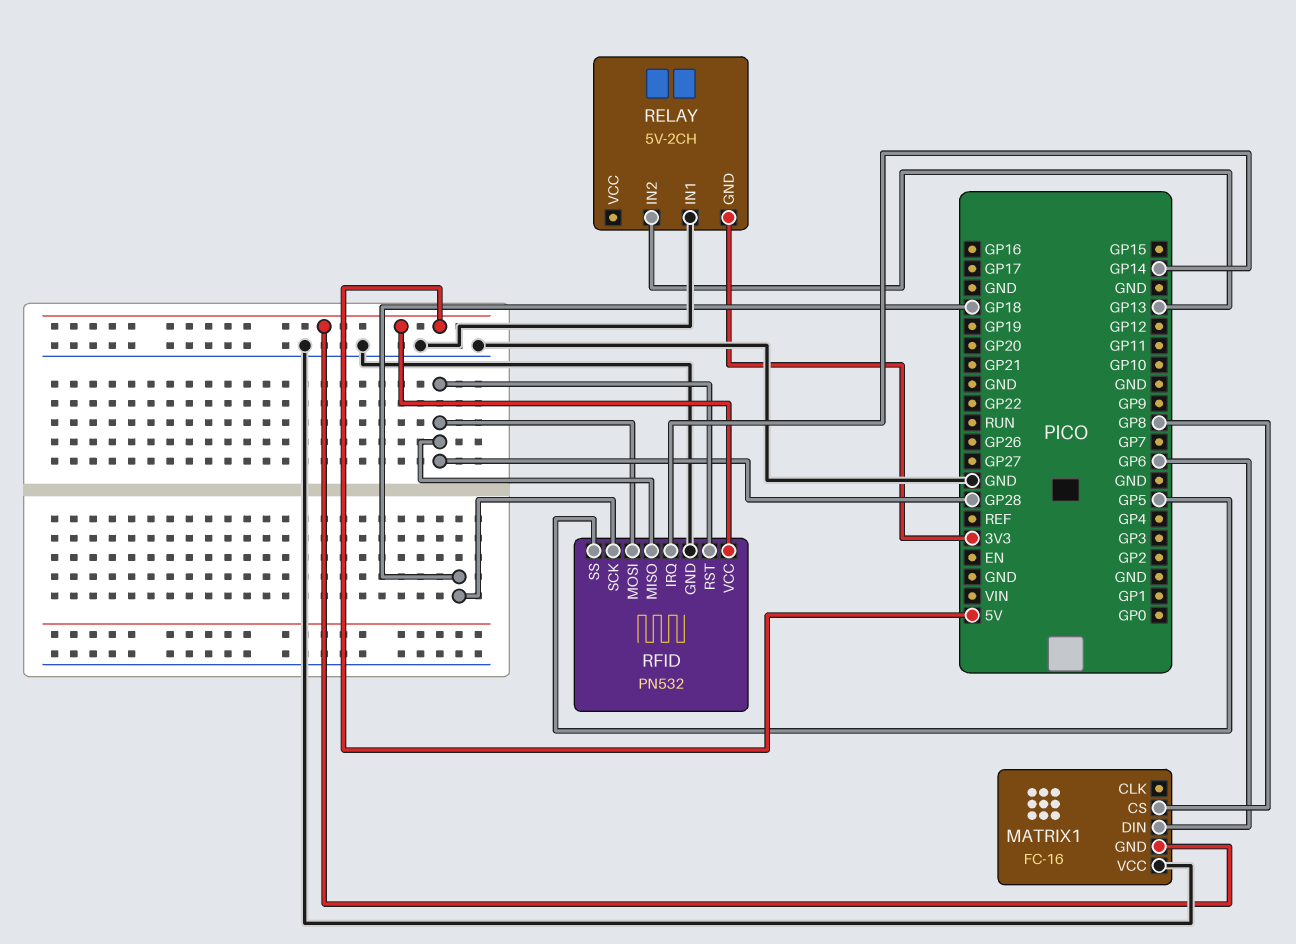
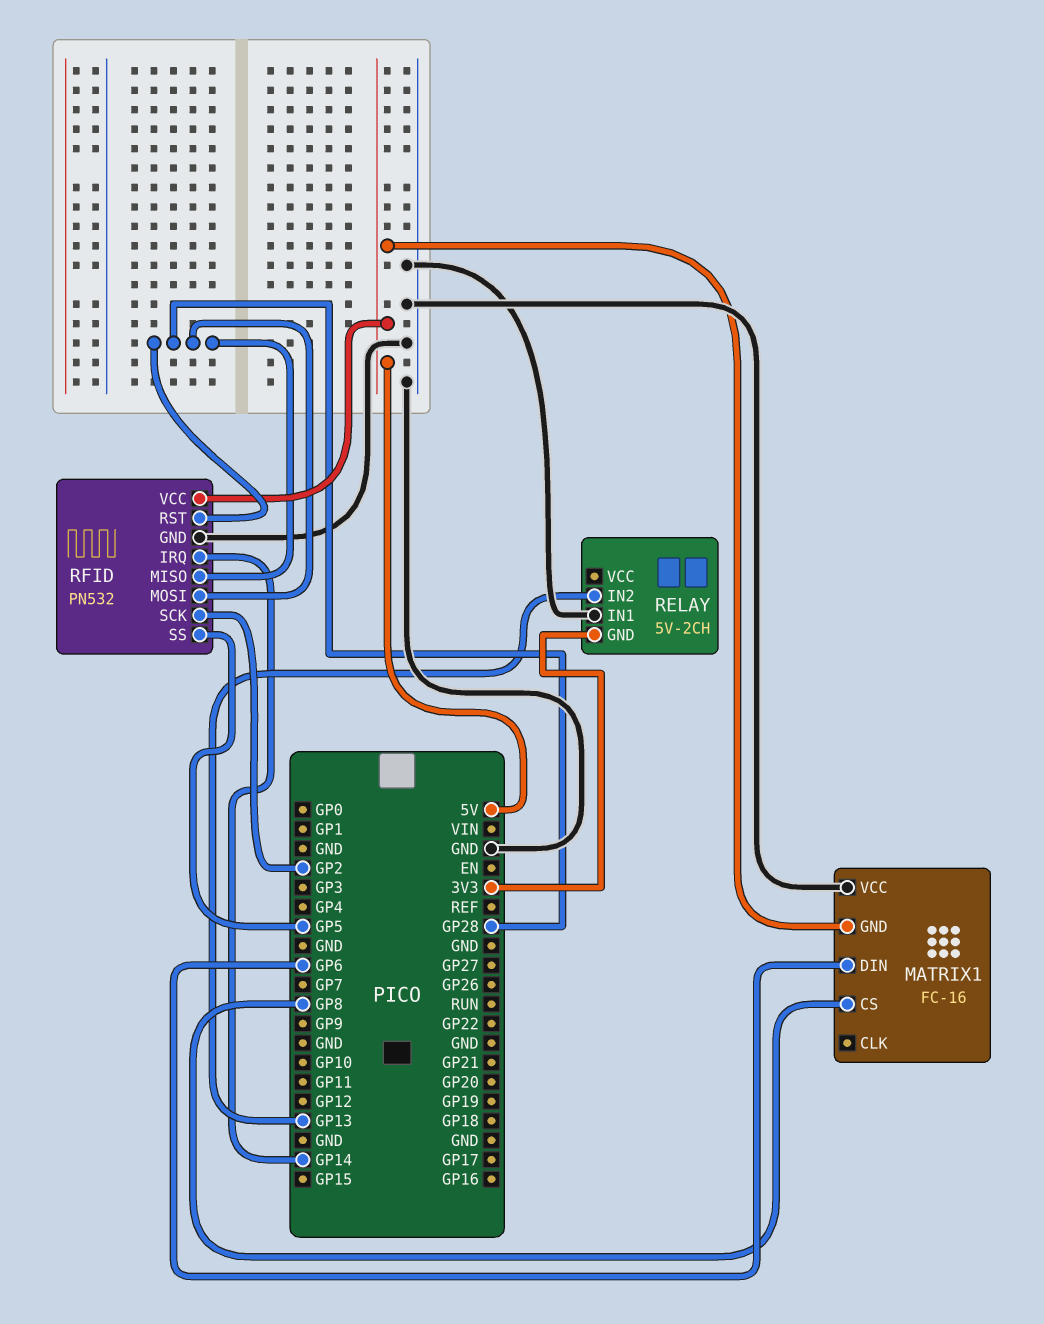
RFID pin SCK: GP18 -> GP2

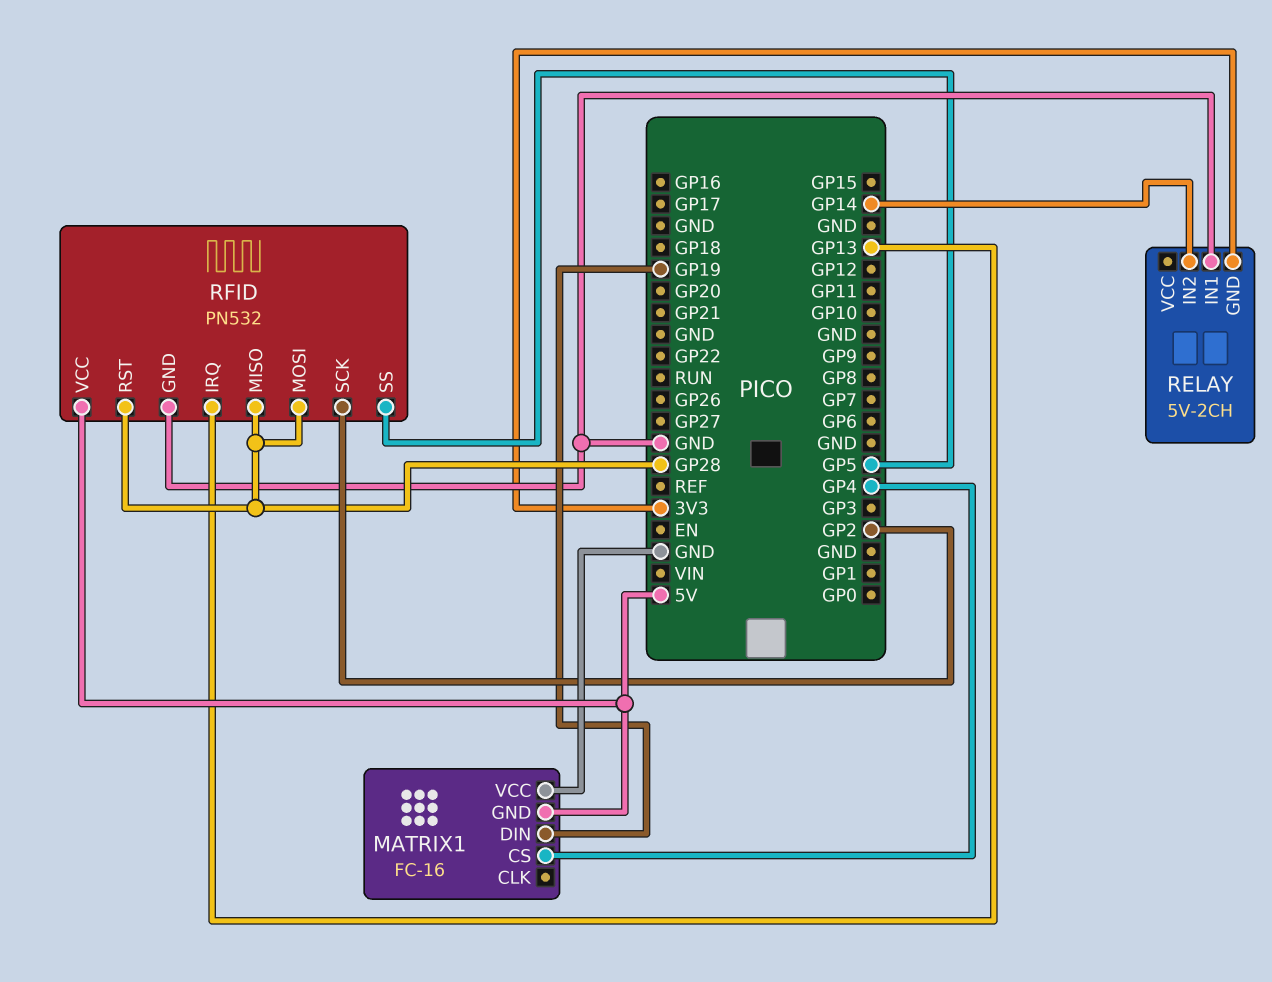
MATRIX1 pin CS: GP8 -> GP4
MATRIX1 pin DIN: GP6 -> GP19
RELAY pin IN2: GP13 -> GP14
RFID pin IRQ: GP14 -> GP13

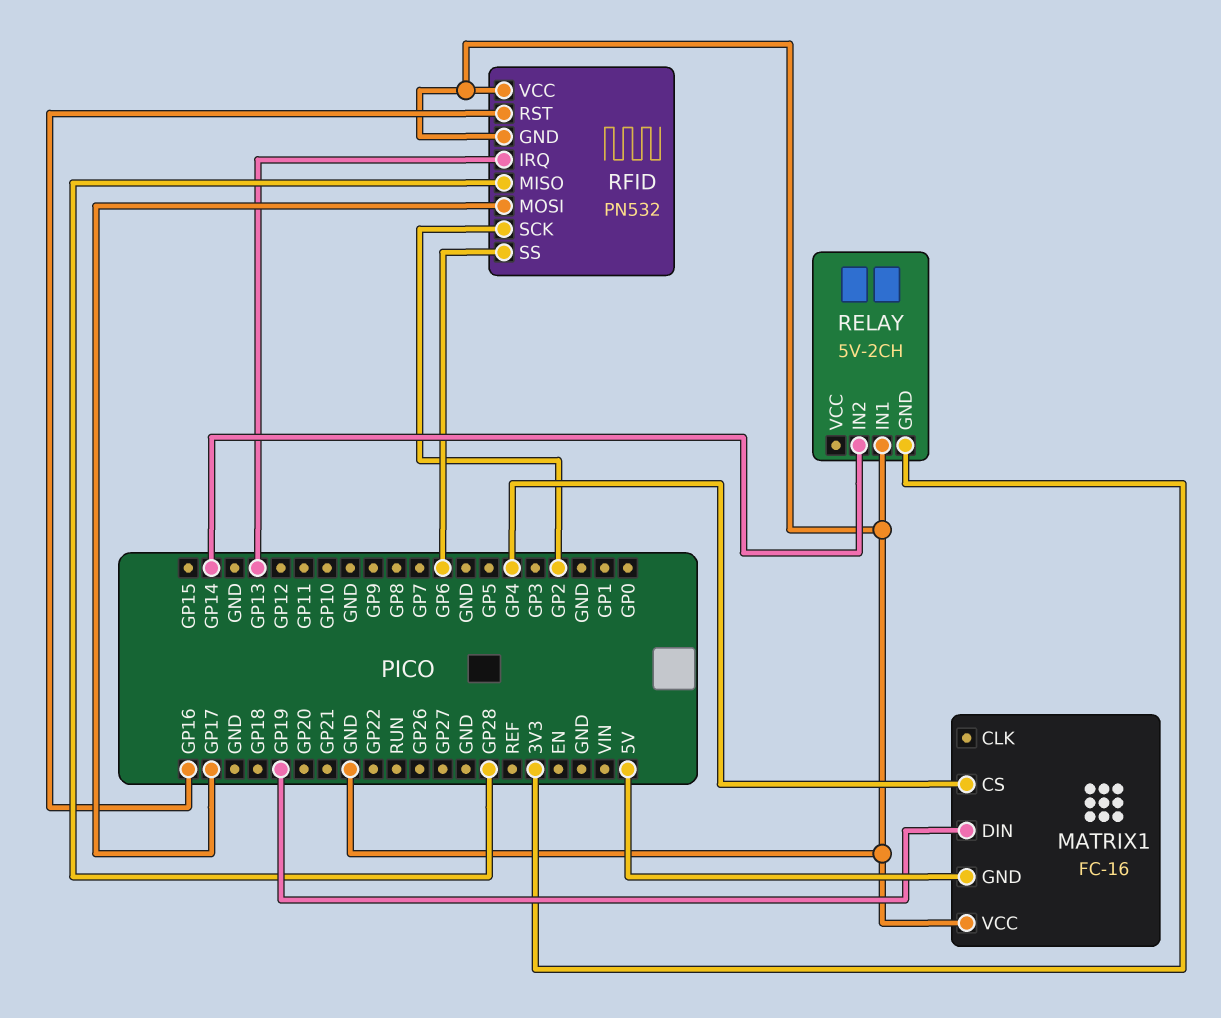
RFID pin MOSI: GP28 -> GP17
RFID pin RST: GP28 -> GP16
RFID pin SS: GP5 -> GP6
RFID pin VCC: 5V -> GND

